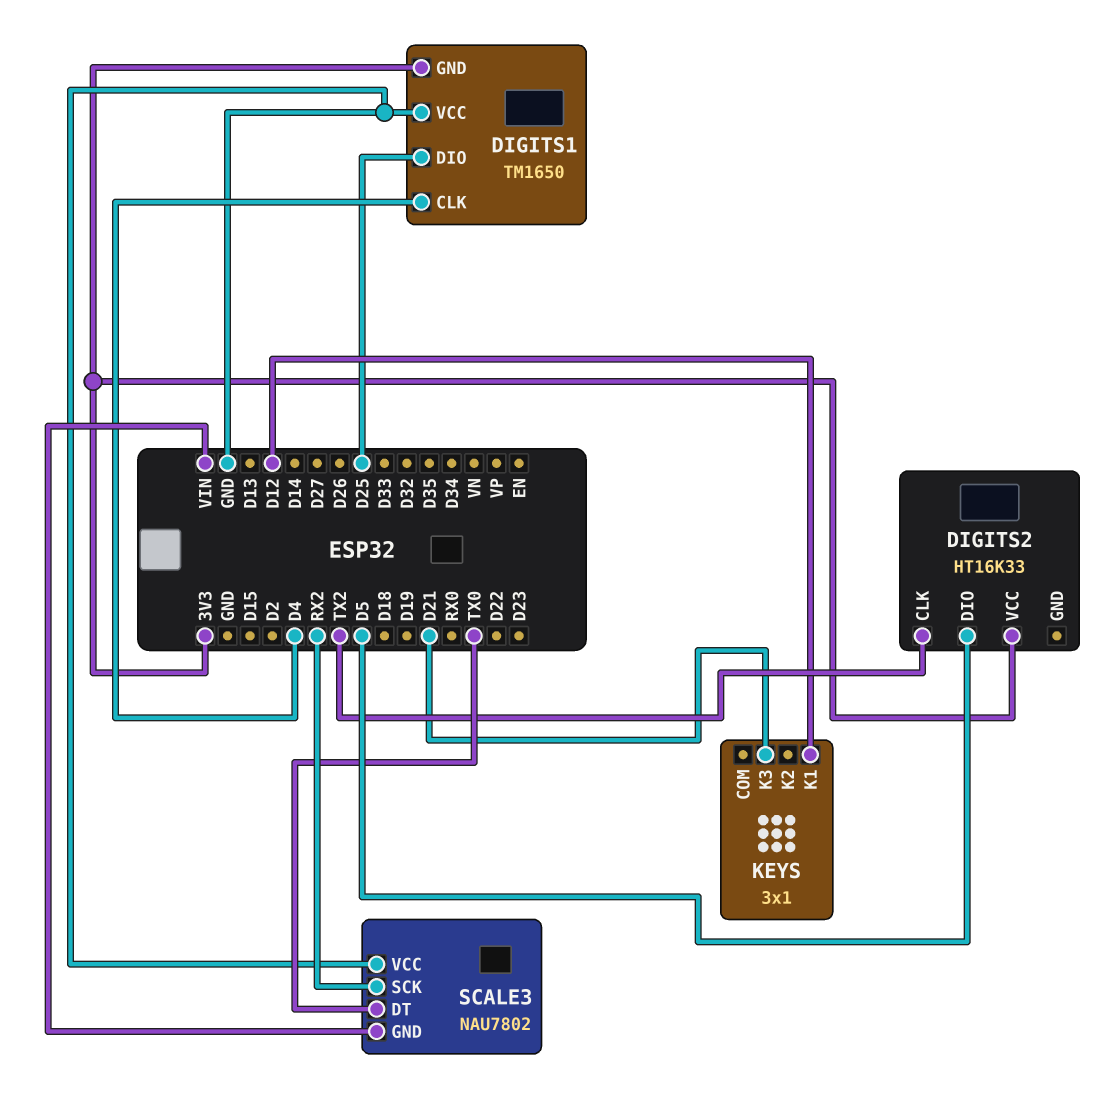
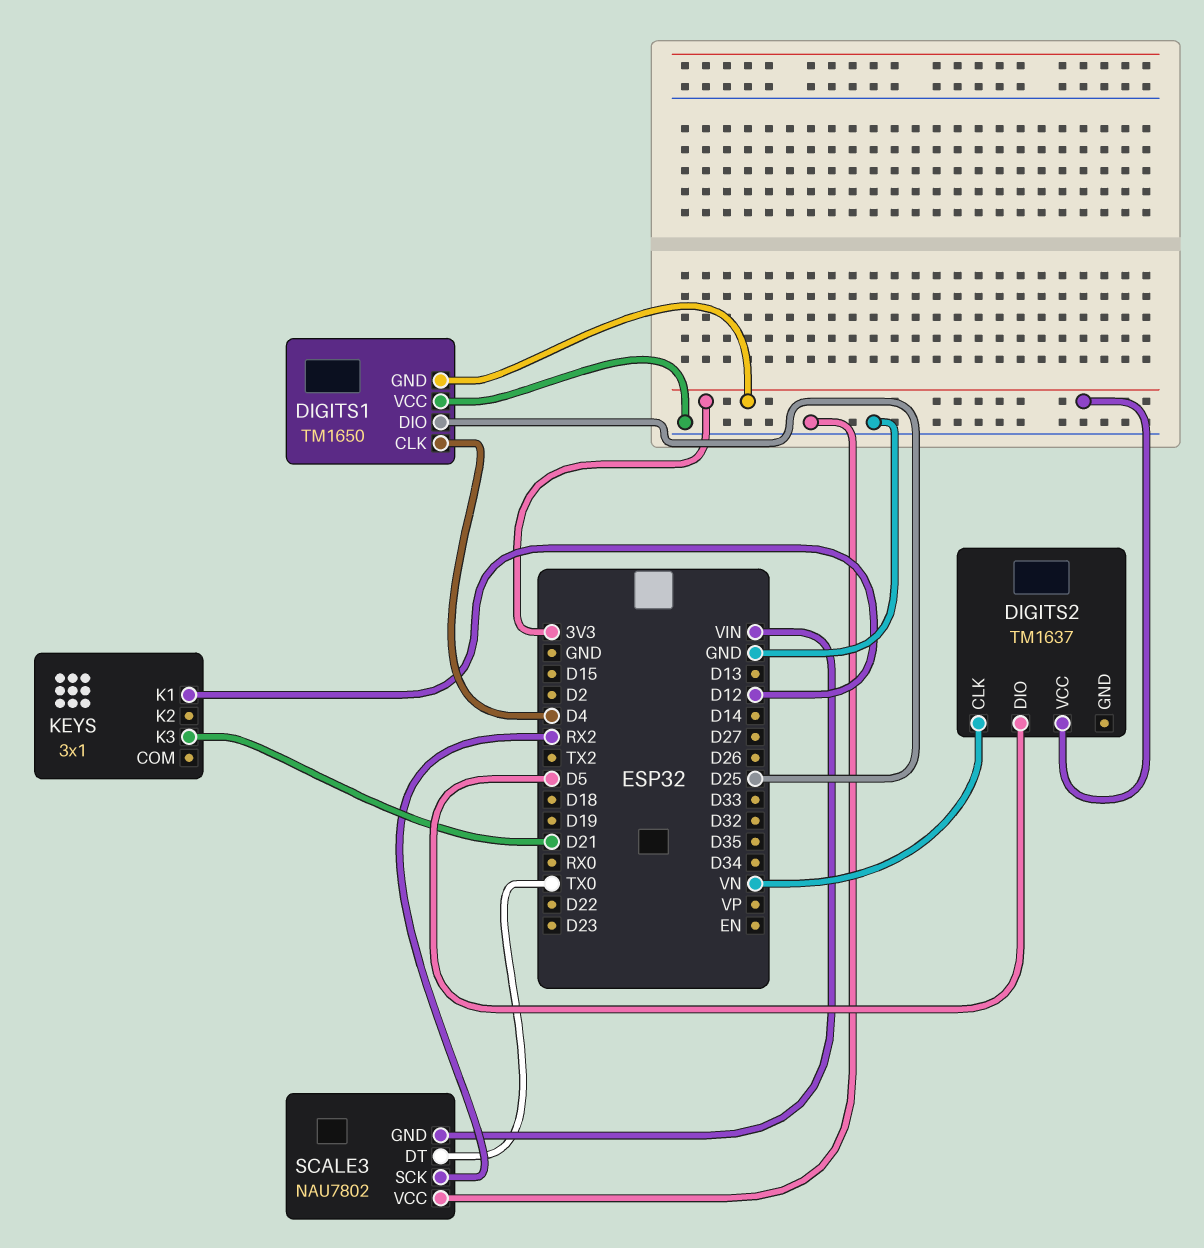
DIGITS2: HT16K33 -> TM1637
DIGITS2 pin CLK: TX2 -> VN

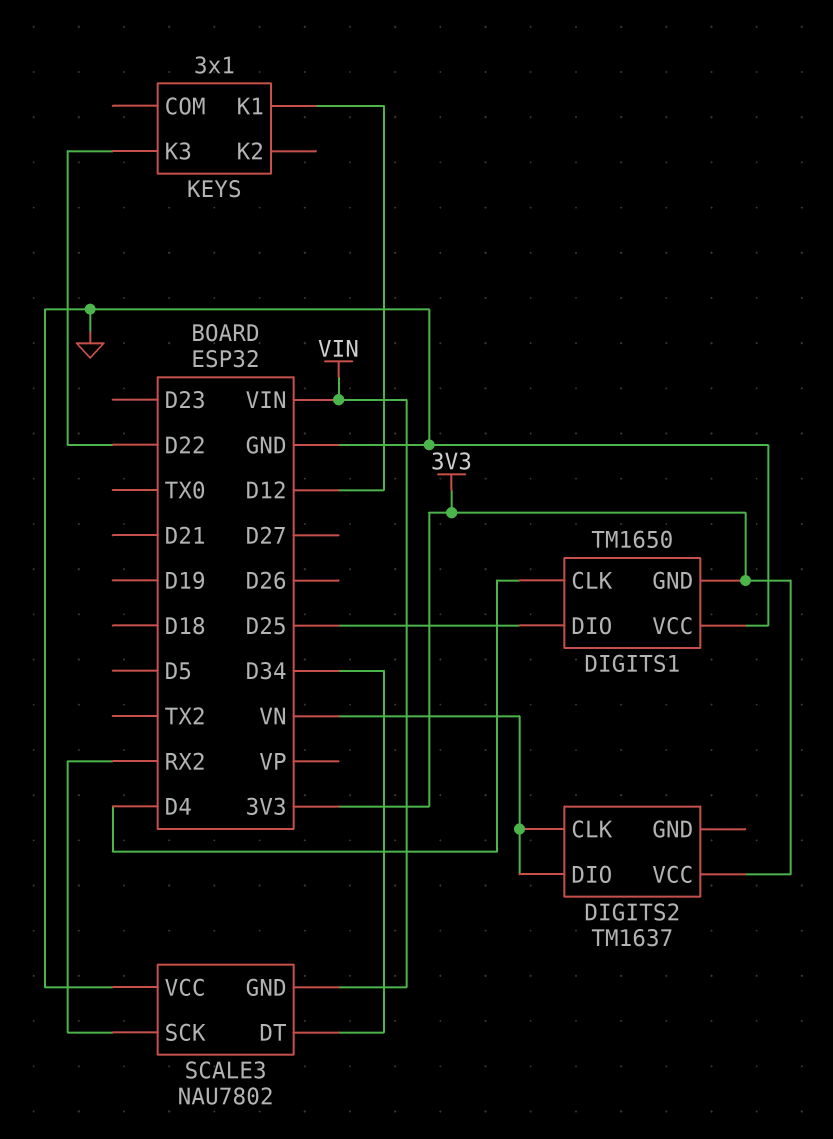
DIGITS2 pin DIO: D5 -> VN
KEYS pin K3: D21 -> D22
SCALE3 pin DT: TX0 -> D34

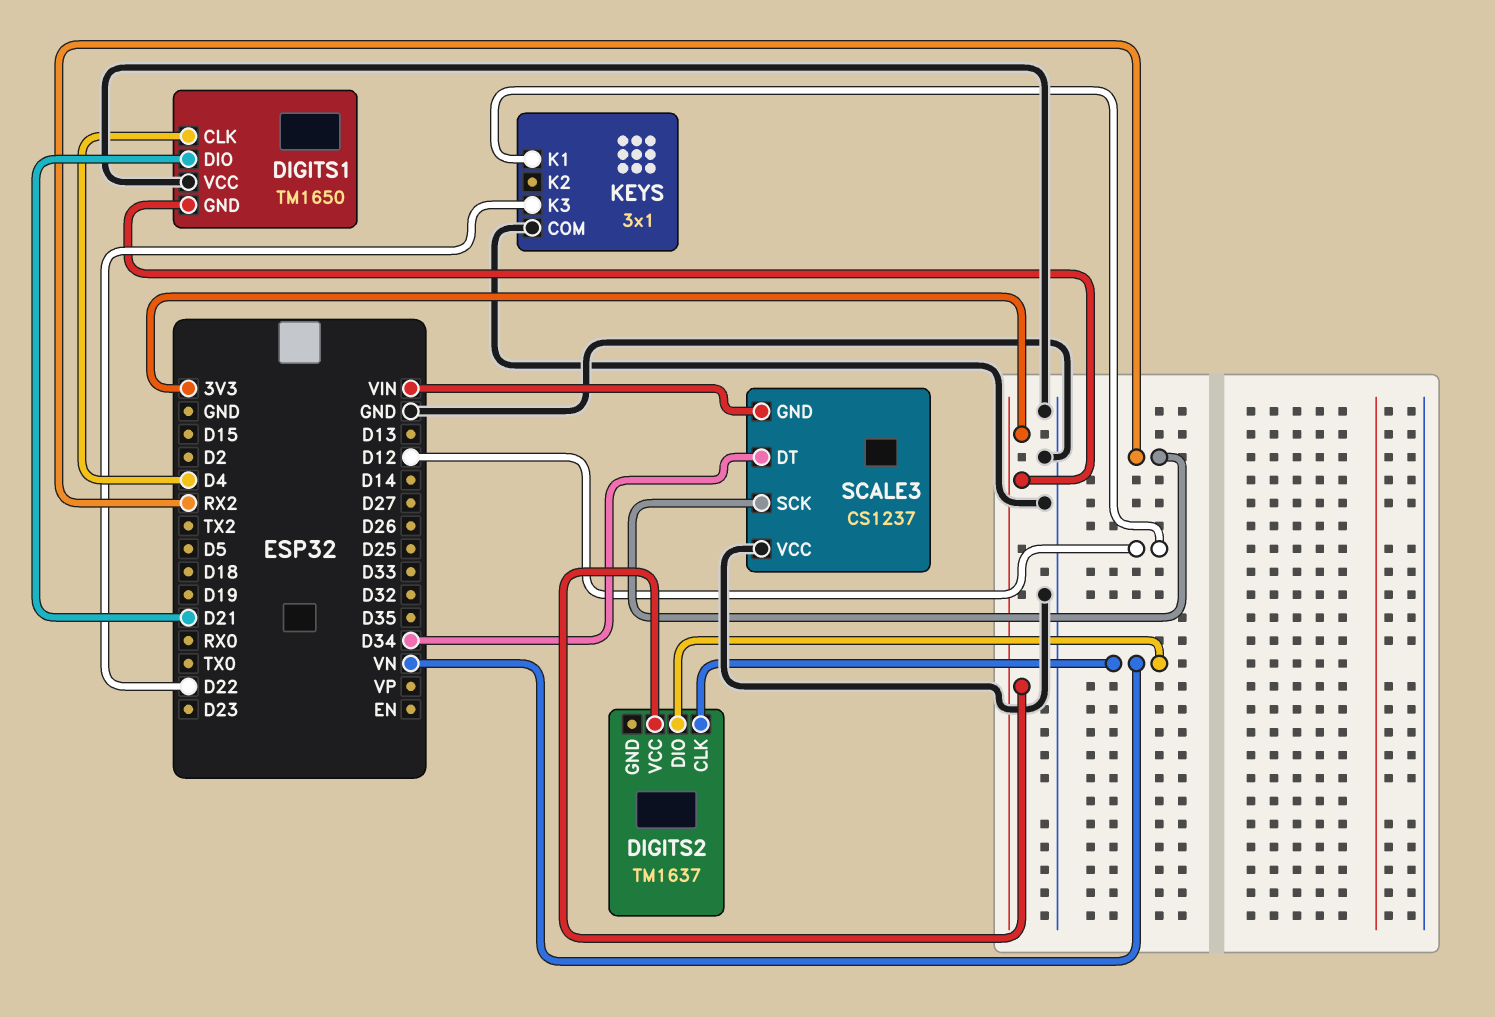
DIGITS1 pin DIO: D25 -> D21
KEYS pin COM: none -> GND
SCALE3: NAU7802 -> CS1237

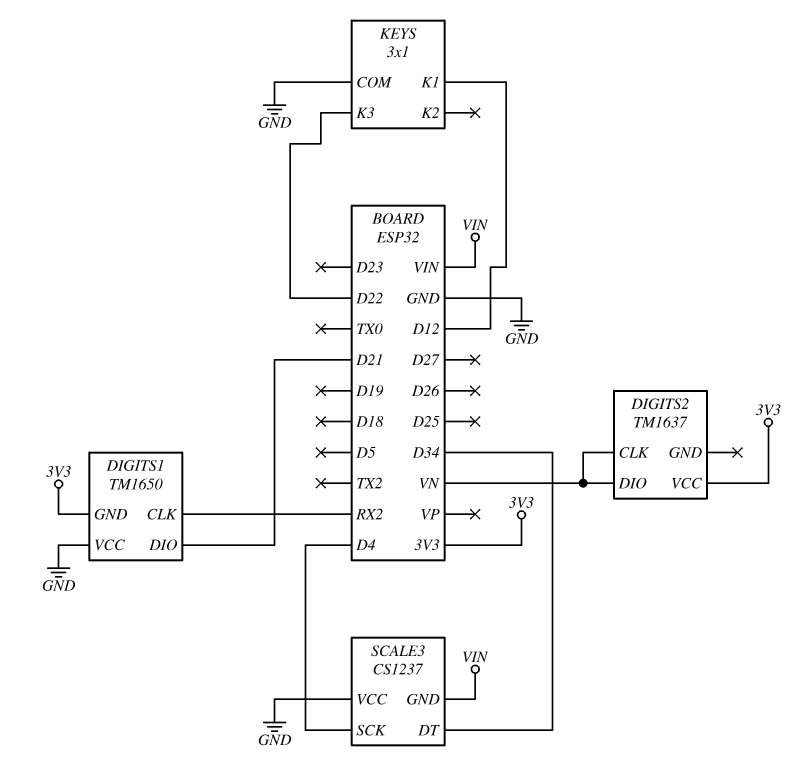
DIGITS1 pin CLK: D4 -> RX2
SCALE3 pin SCK: RX2 -> D4

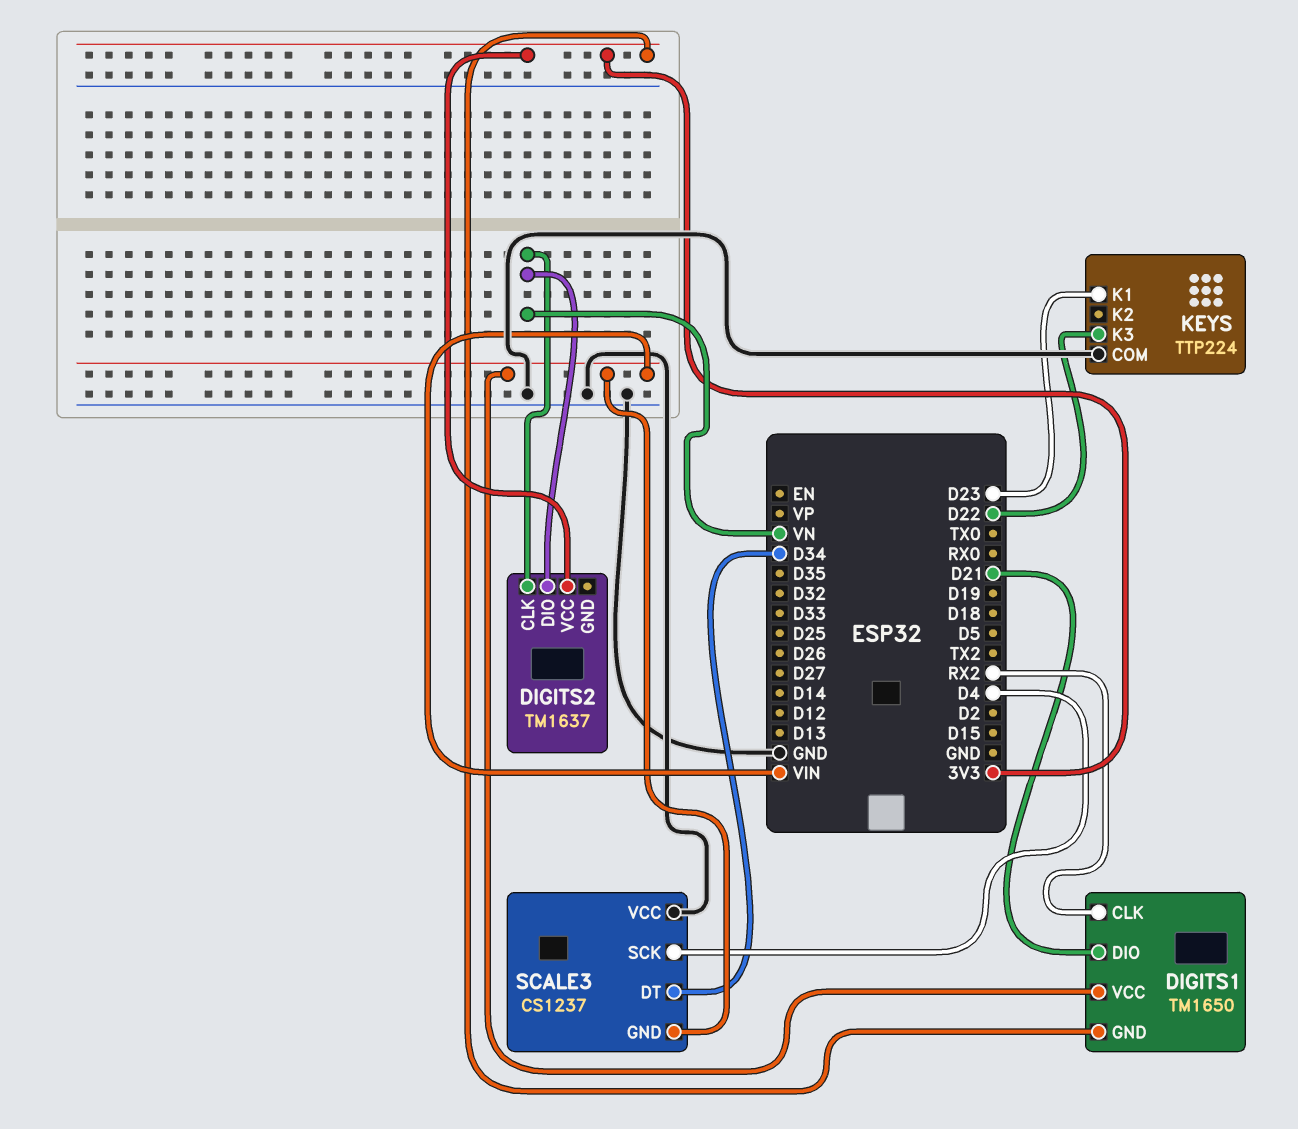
DIGITS1 pin VCC: GND -> VIN
KEYS: 3x1 -> TTP224
KEYS pin K1: D12 -> D23

